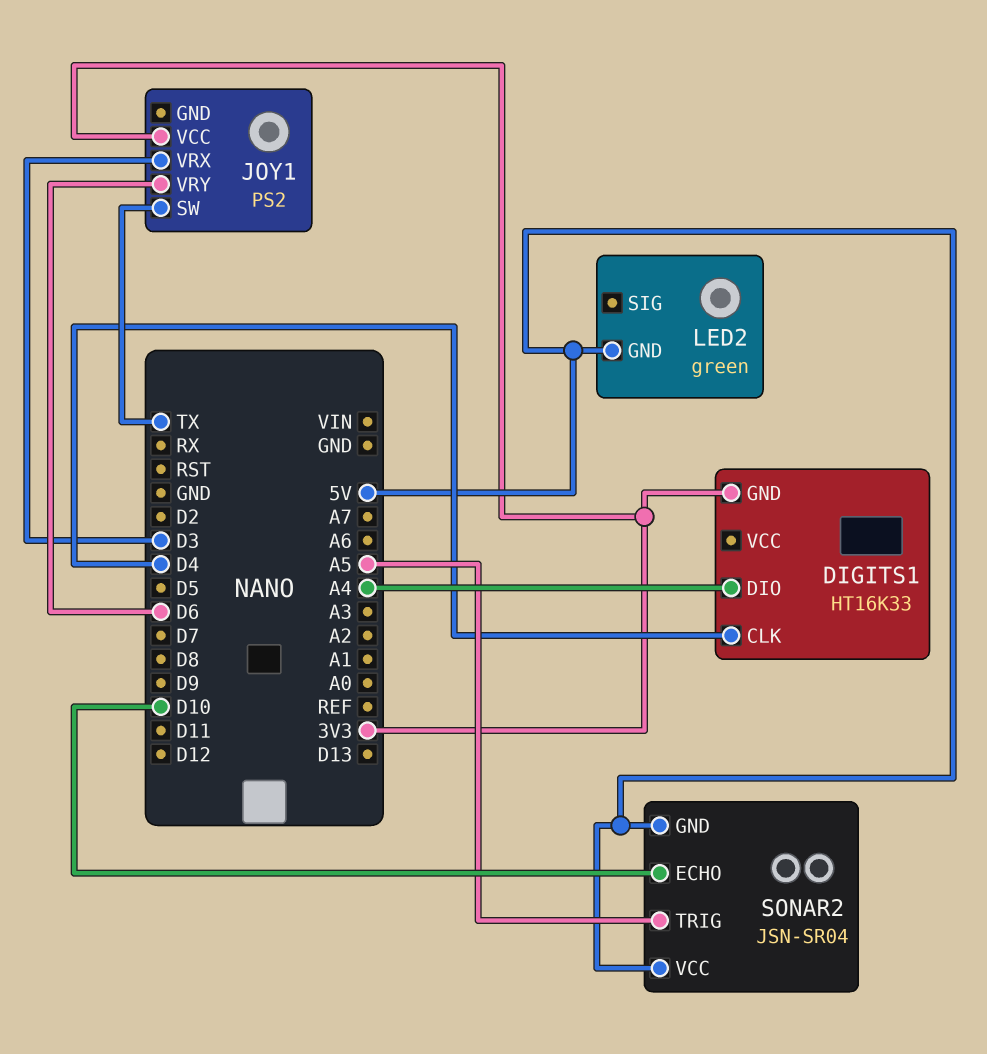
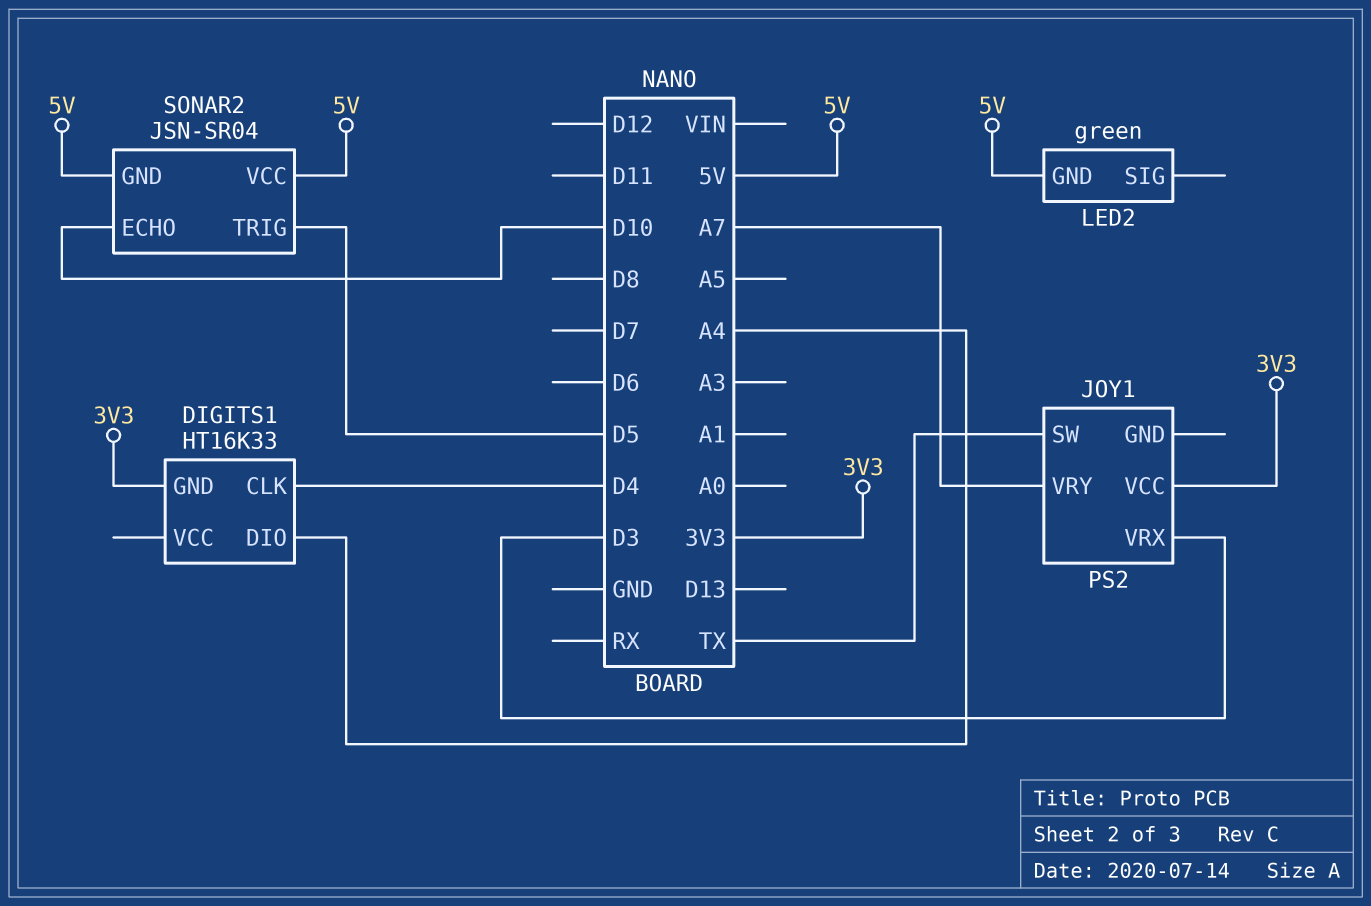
JOY1 pin VRY: D6 -> A7
SONAR2 pin TRIG: A5 -> D5

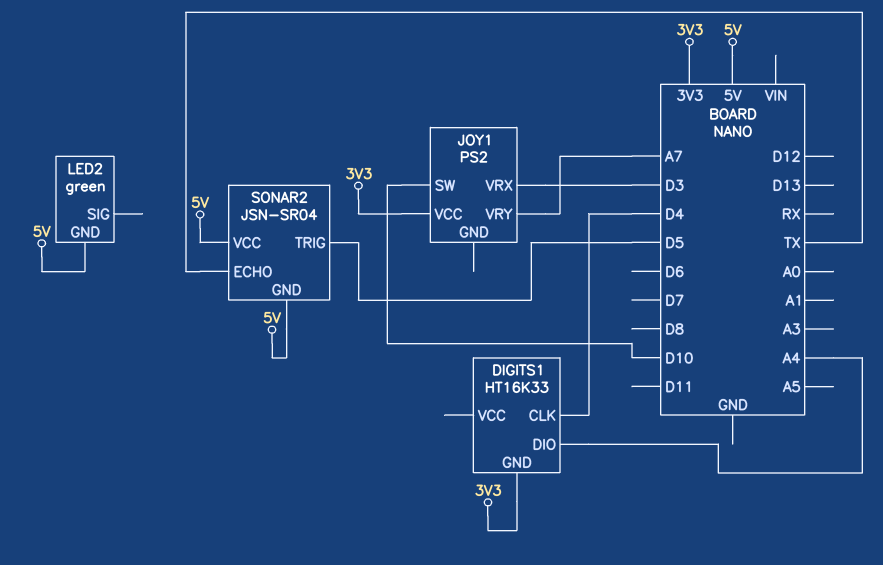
JOY1 pin SW: TX -> D10
SONAR2 pin ECHO: D10 -> TX

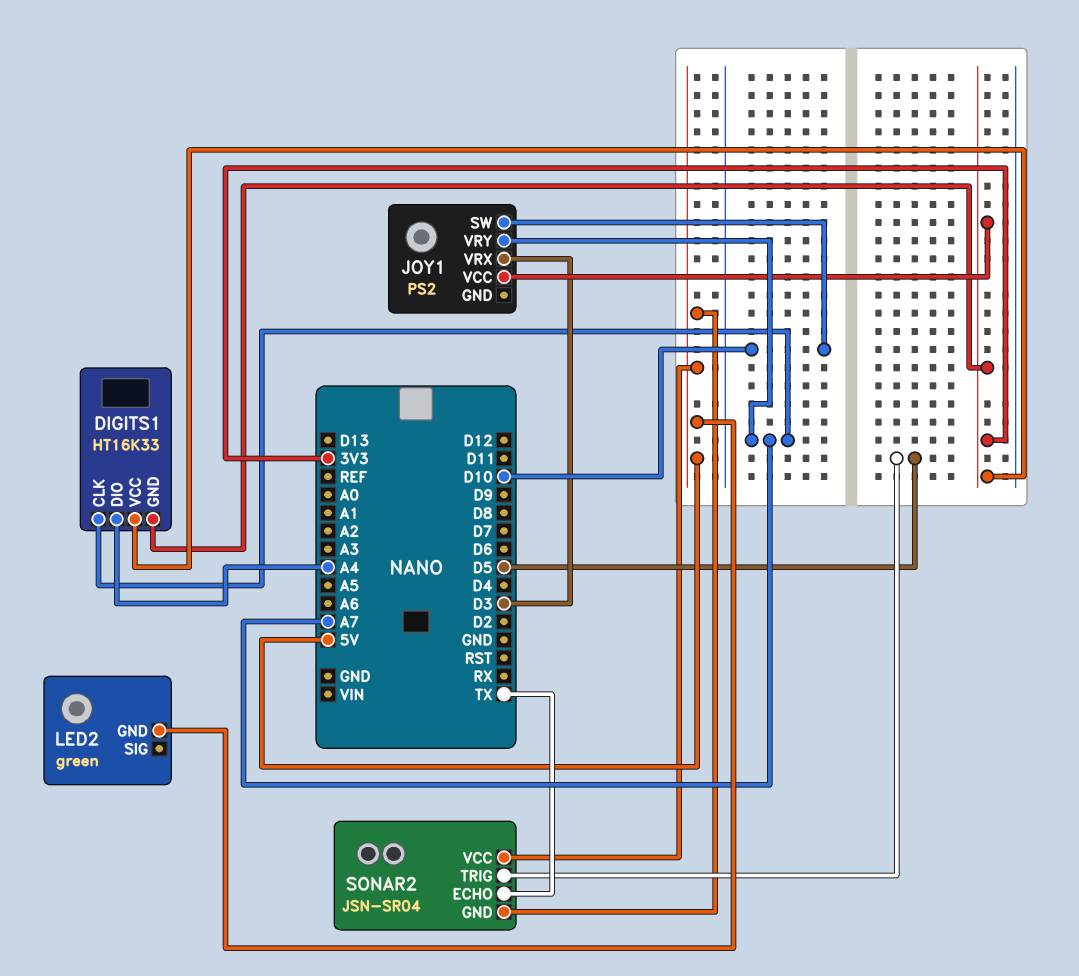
DIGITS1 pin CLK: D4 -> A7
DIGITS1 pin VCC: none -> 3V3

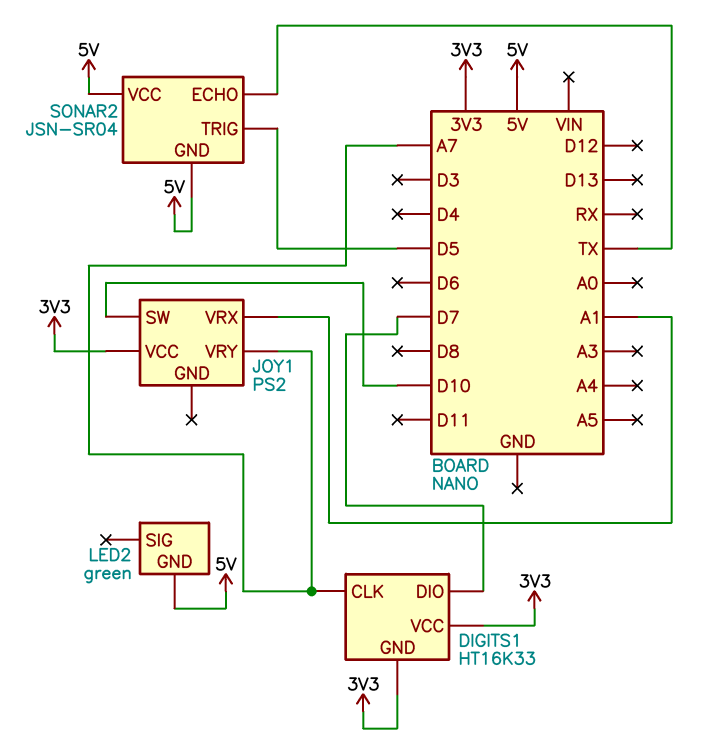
DIGITS1 pin DIO: A4 -> D7
JOY1 pin VRX: D3 -> A1

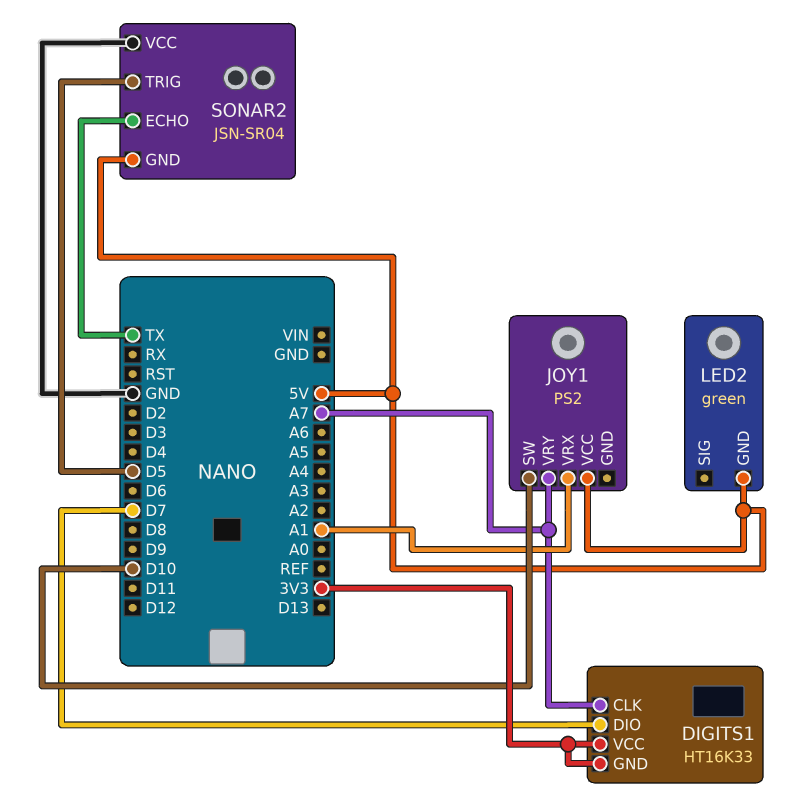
JOY1 pin VCC: 3V3 -> 5V
SONAR2 pin VCC: 5V -> GND

